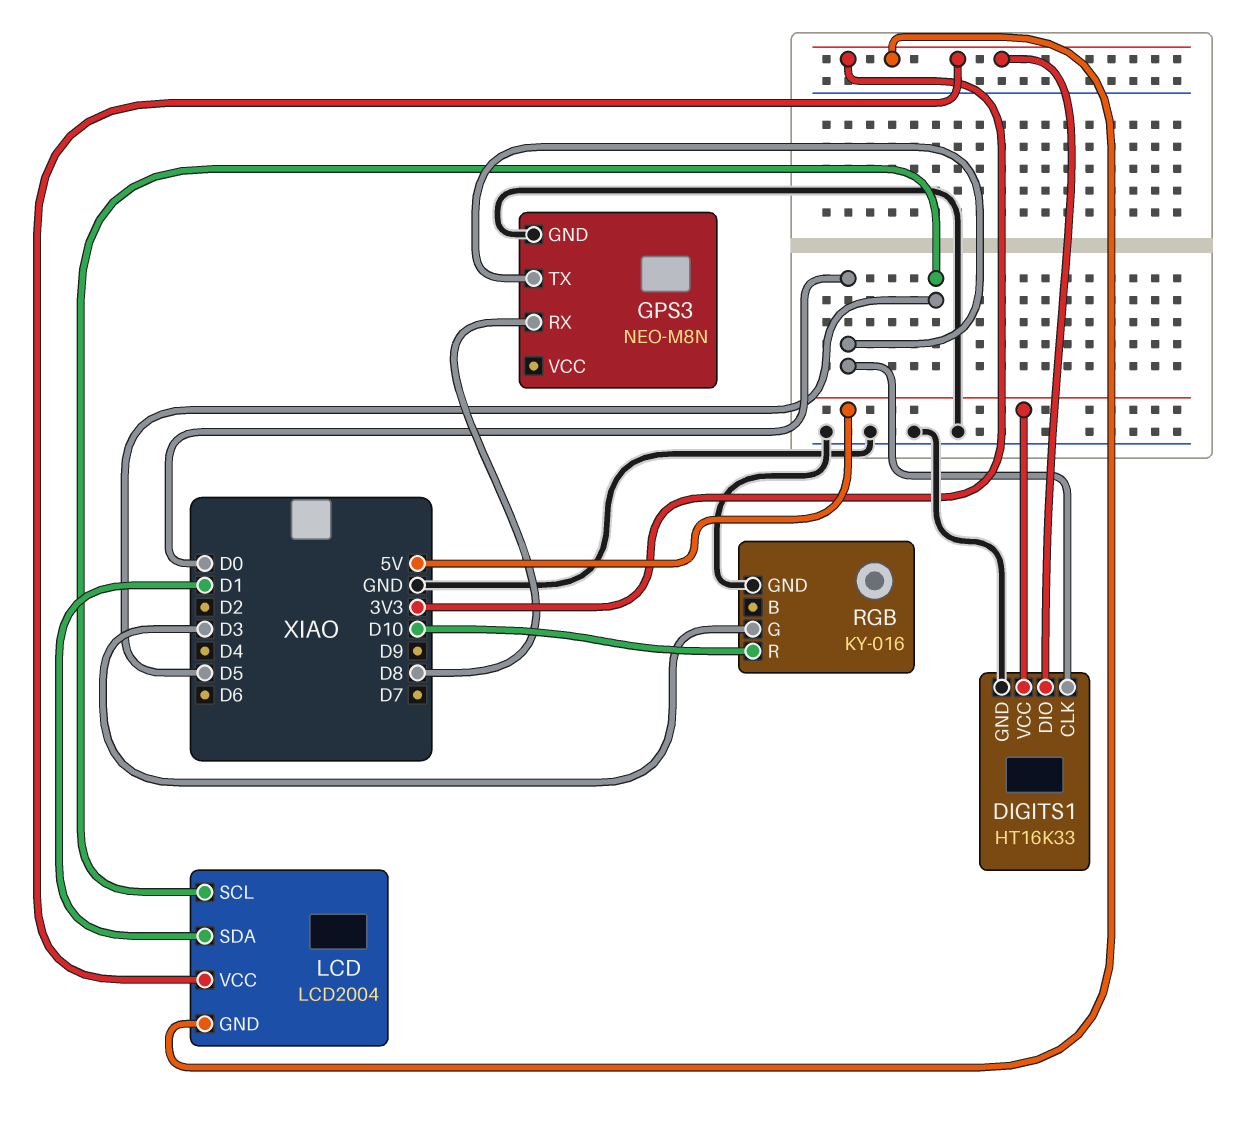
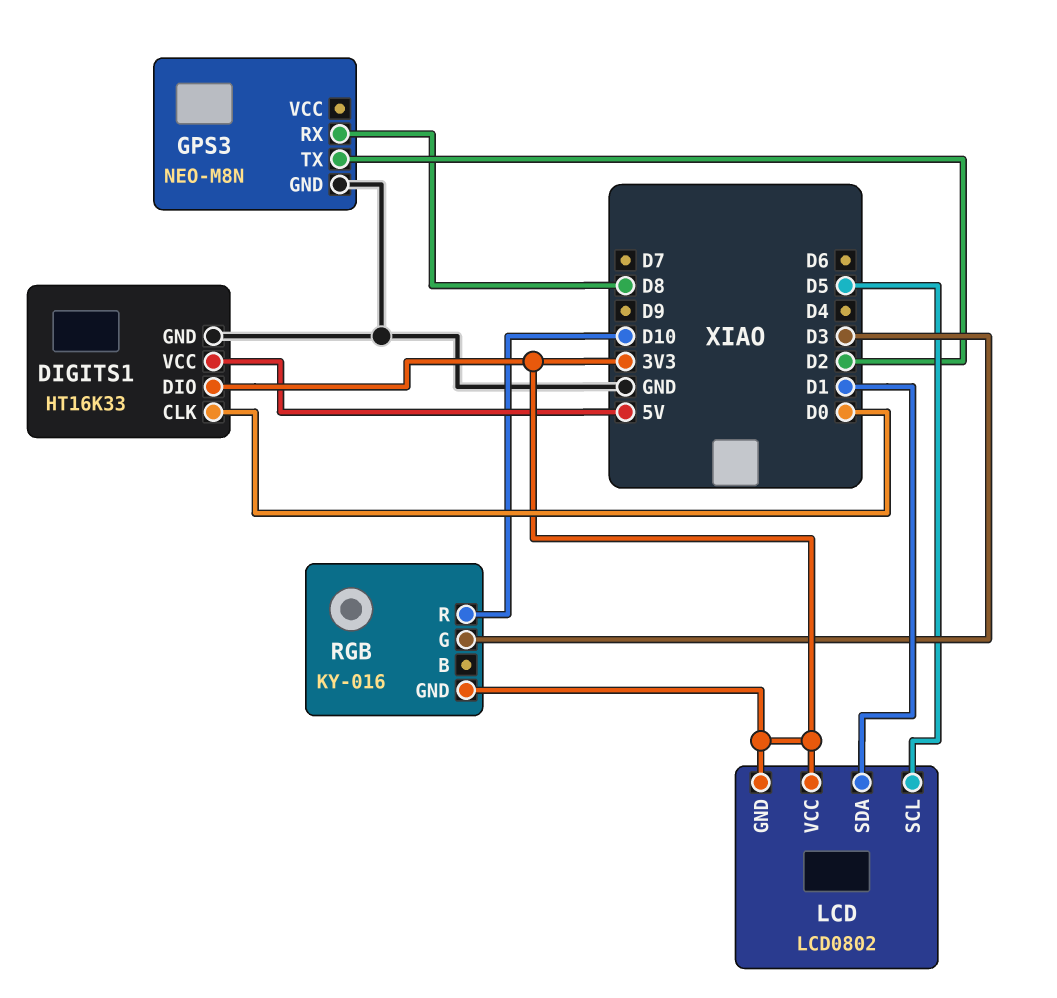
GPS3 pin TX: D0 -> D2
LCD: LCD2004 -> LCD0802
RGB pin GND: GND -> 3V3

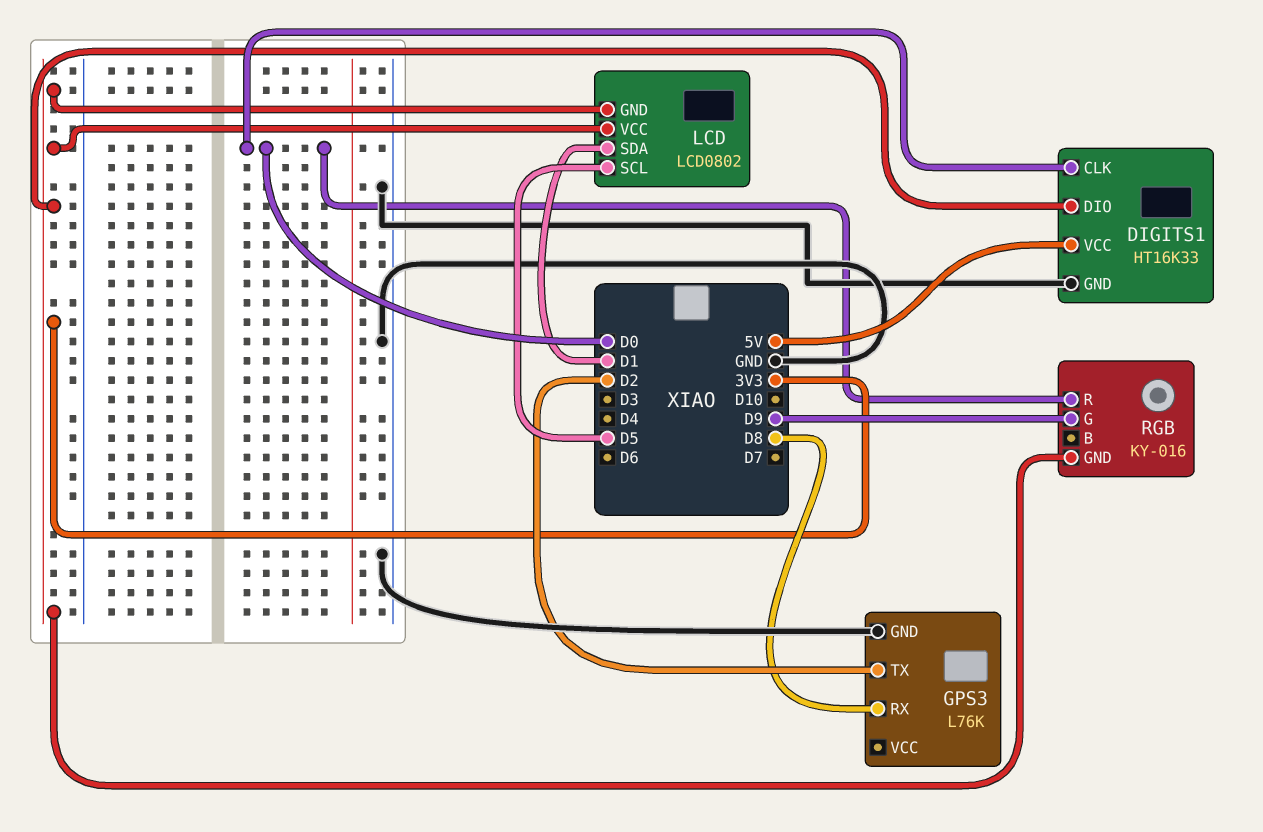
GPS3: NEO-M8N -> L76K
RGB pin G: D3 -> D9
RGB pin R: D10 -> D0

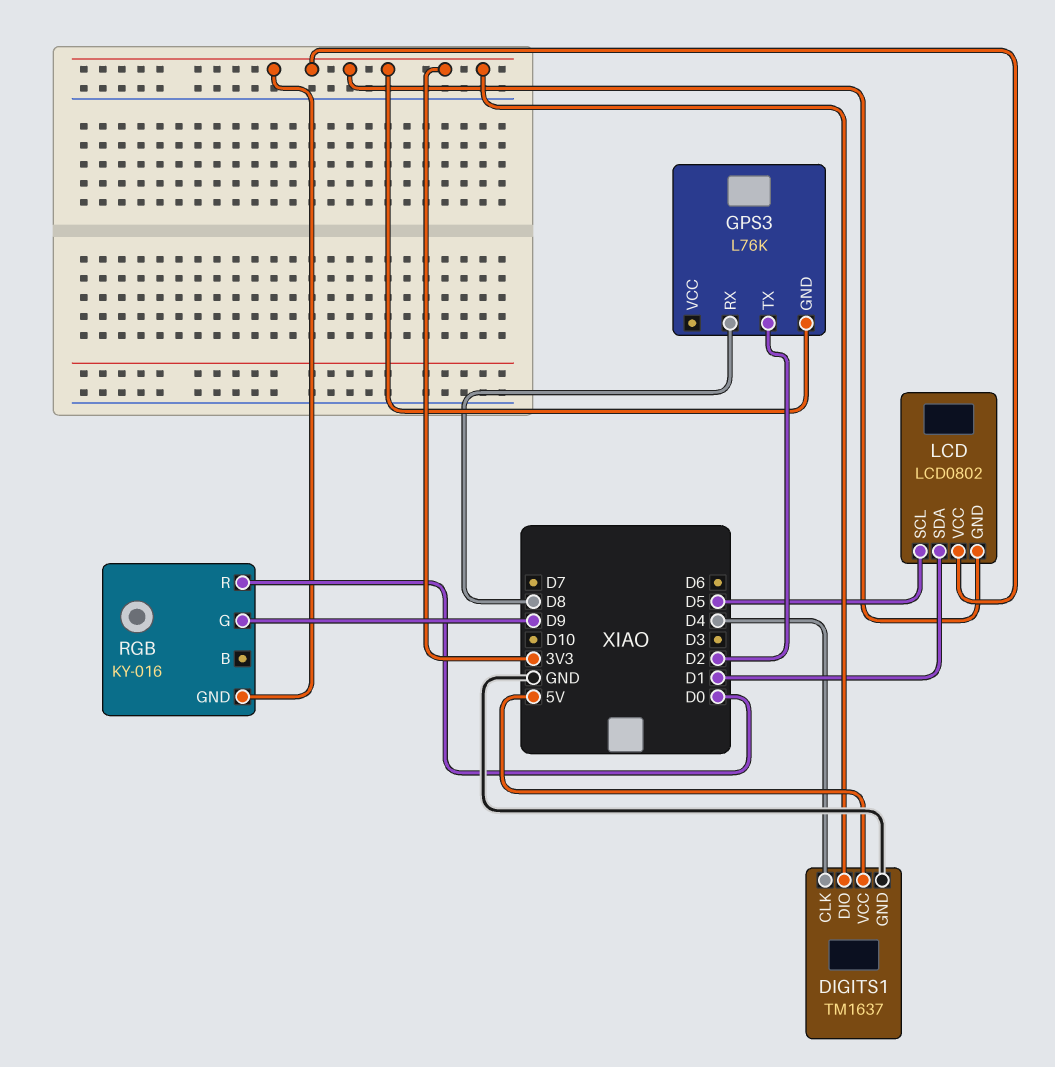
DIGITS1: HT16K33 -> TM1637
DIGITS1 pin CLK: D0 -> D4
GPS3 pin GND: GND -> 3V3

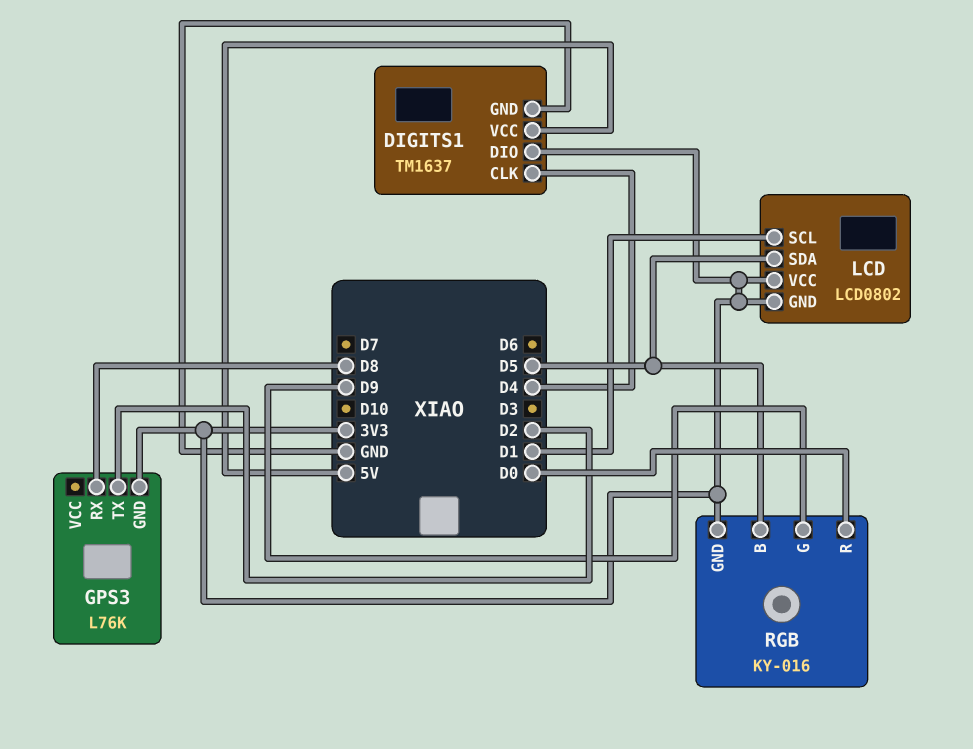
LCD pin SCL: D5 -> D1
LCD pin SDA: D1 -> D5
RGB pin B: none -> D5

